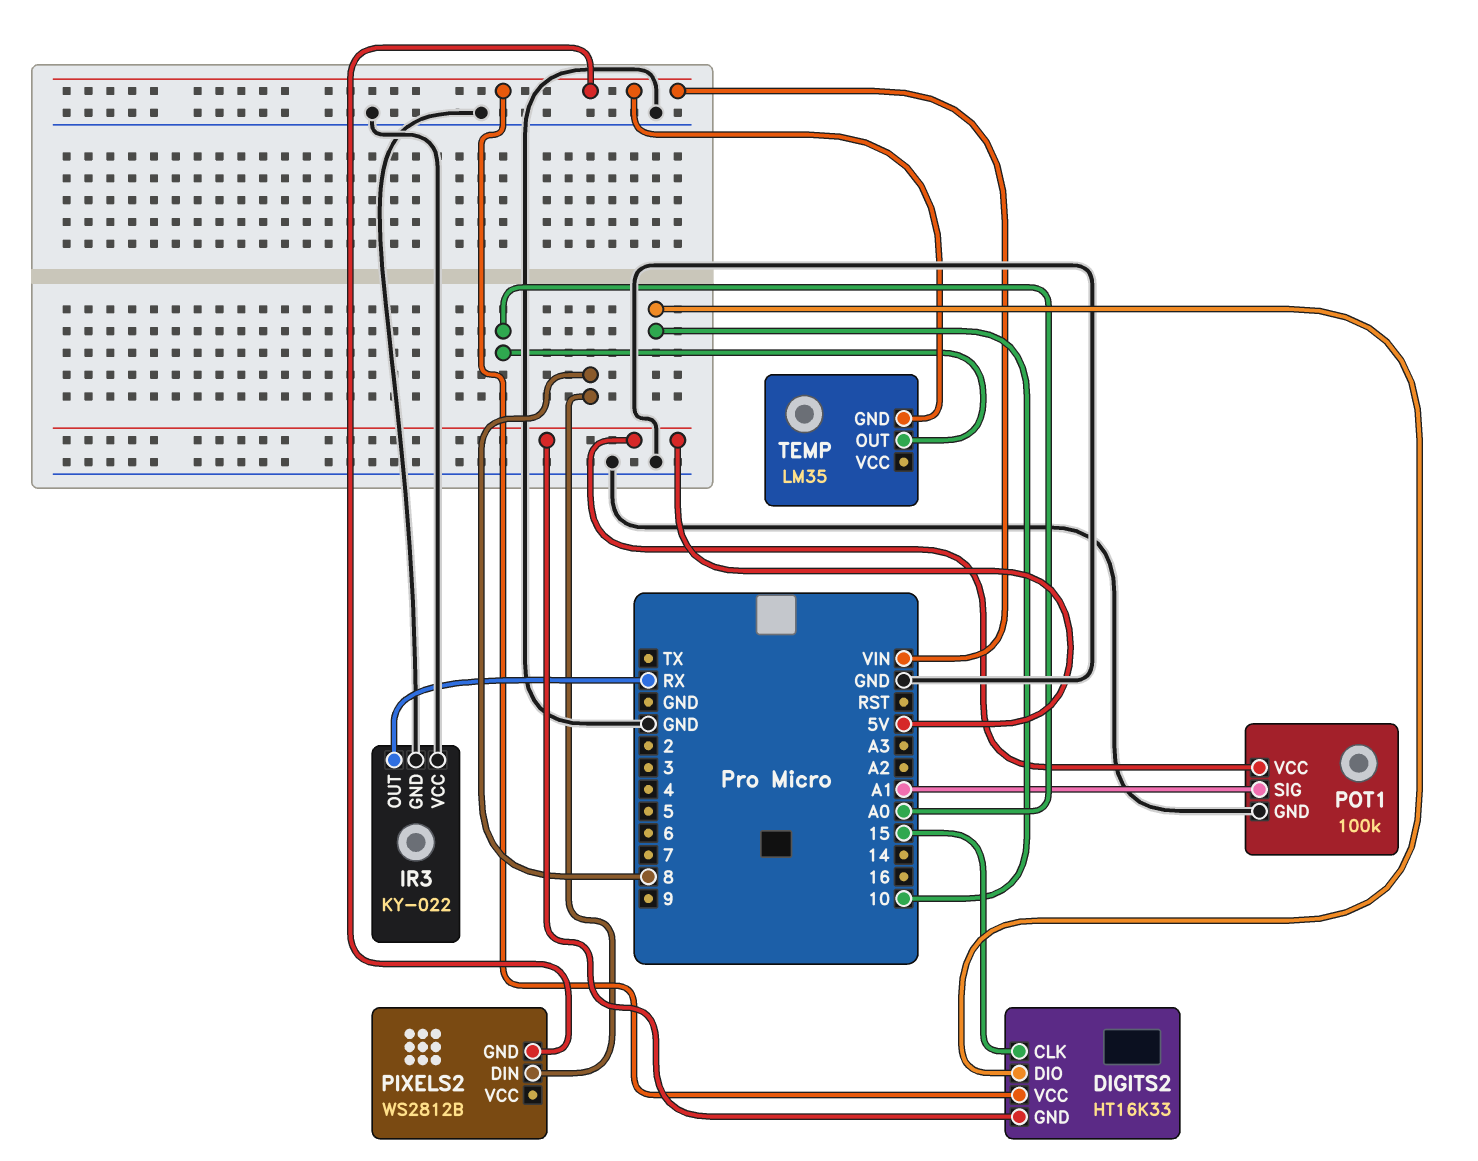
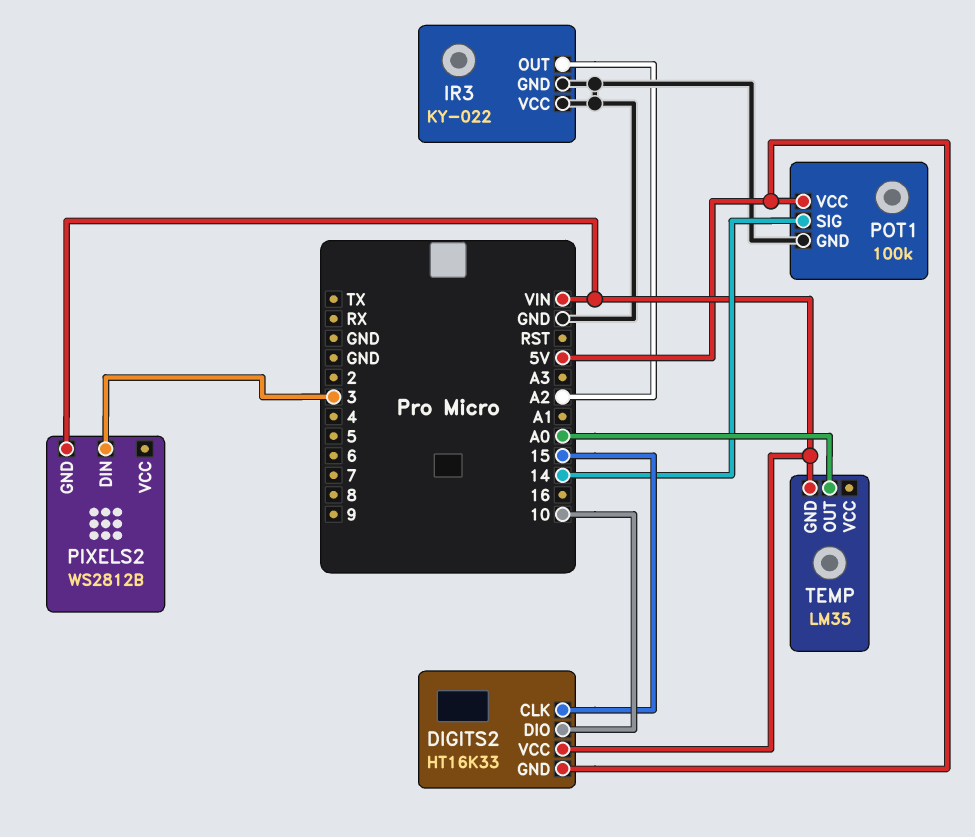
IR3 pin OUT: RX -> A2
PIXELS2 pin DIN: 8 -> 3
POT1 pin SIG: A1 -> 14

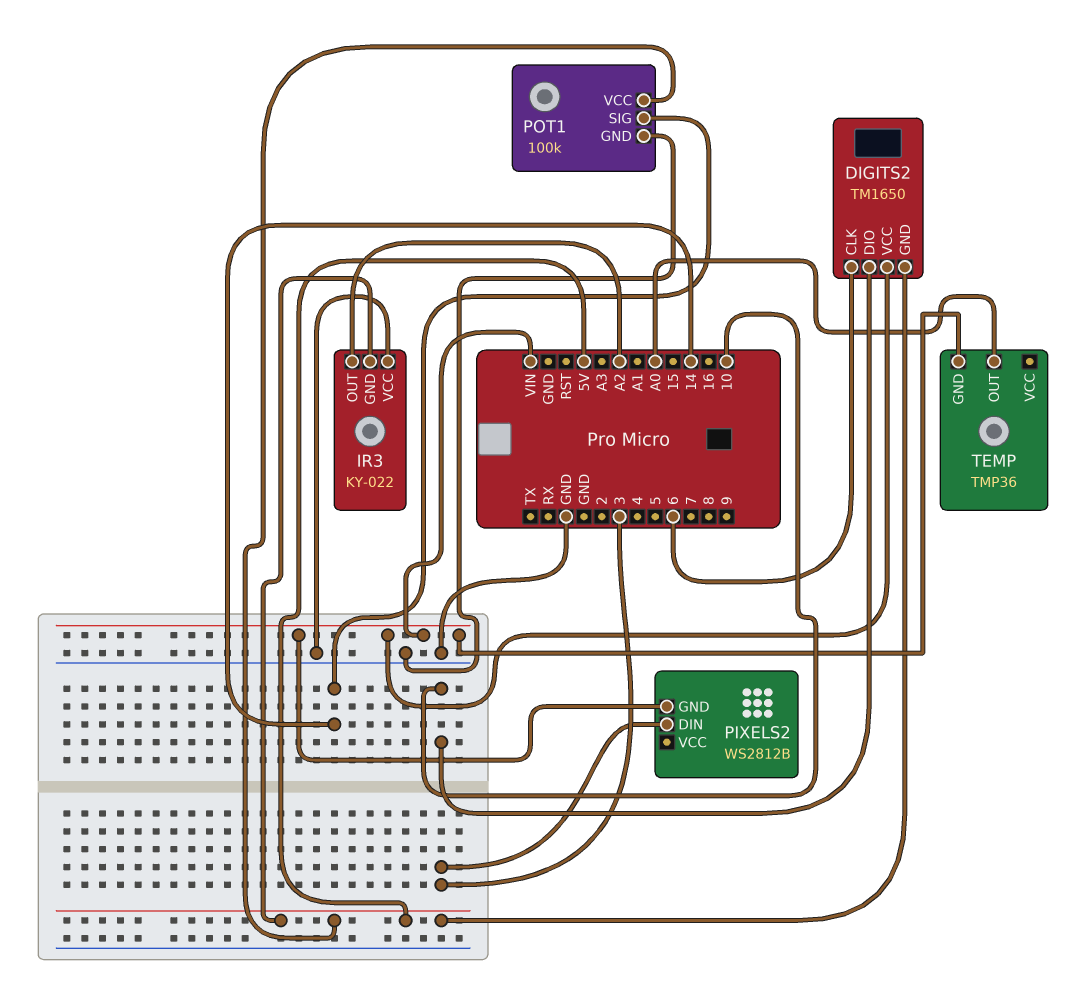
DIGITS2: HT16K33 -> TM1650
DIGITS2 pin CLK: 15 -> 6
IR3 pin GND: GND -> 5V
TEMP: LM35 -> TMP36

